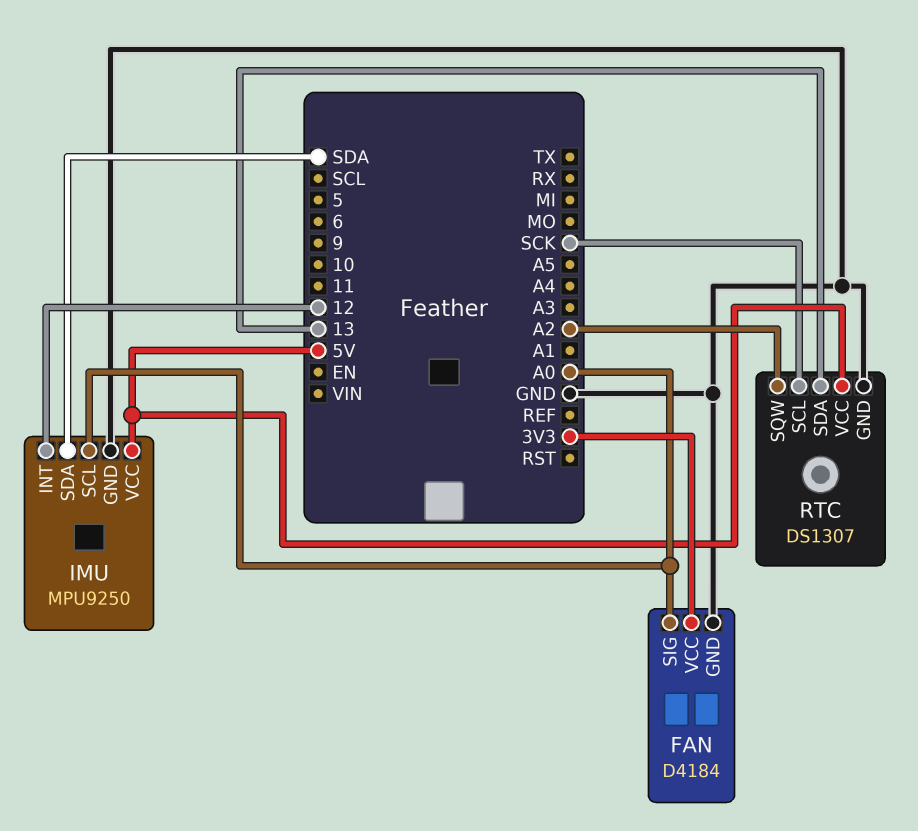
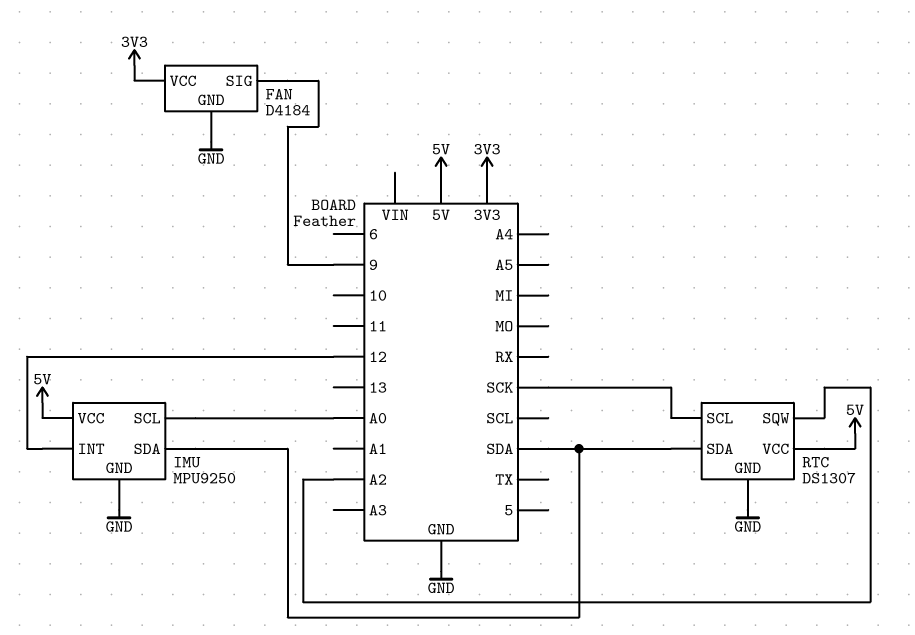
FAN pin SIG: A0 -> 9
RTC pin SDA: 13 -> SDA

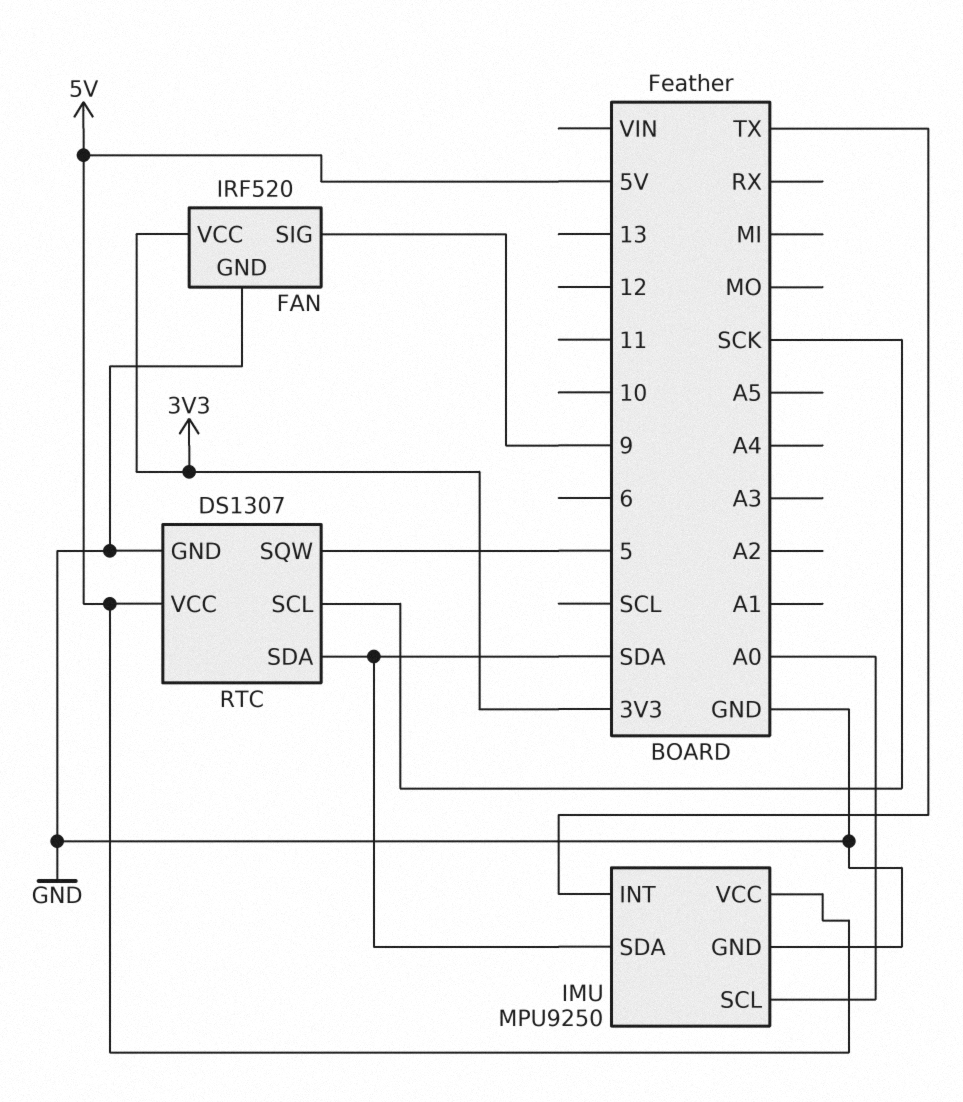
FAN: D4184 -> IRF520
IMU pin INT: 12 -> TX
RTC pin SQW: A2 -> 5

